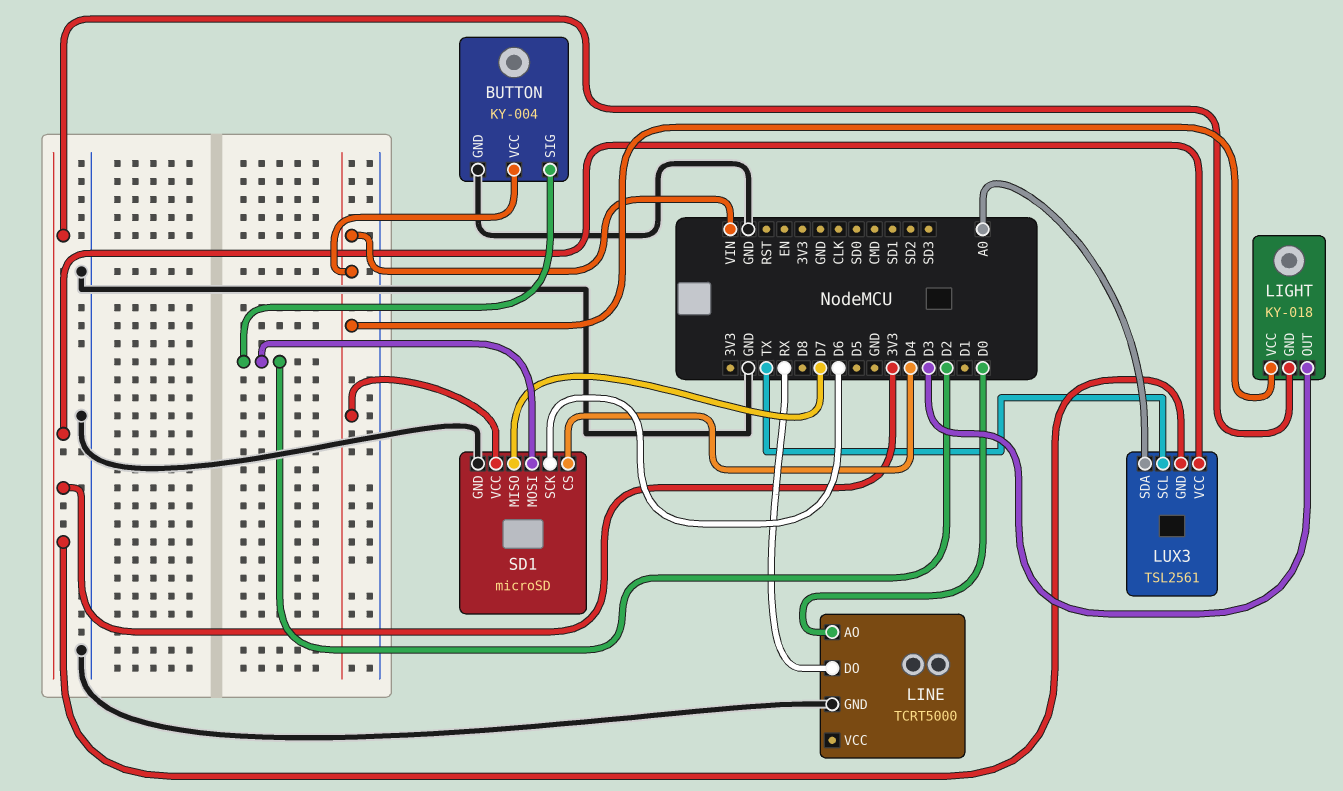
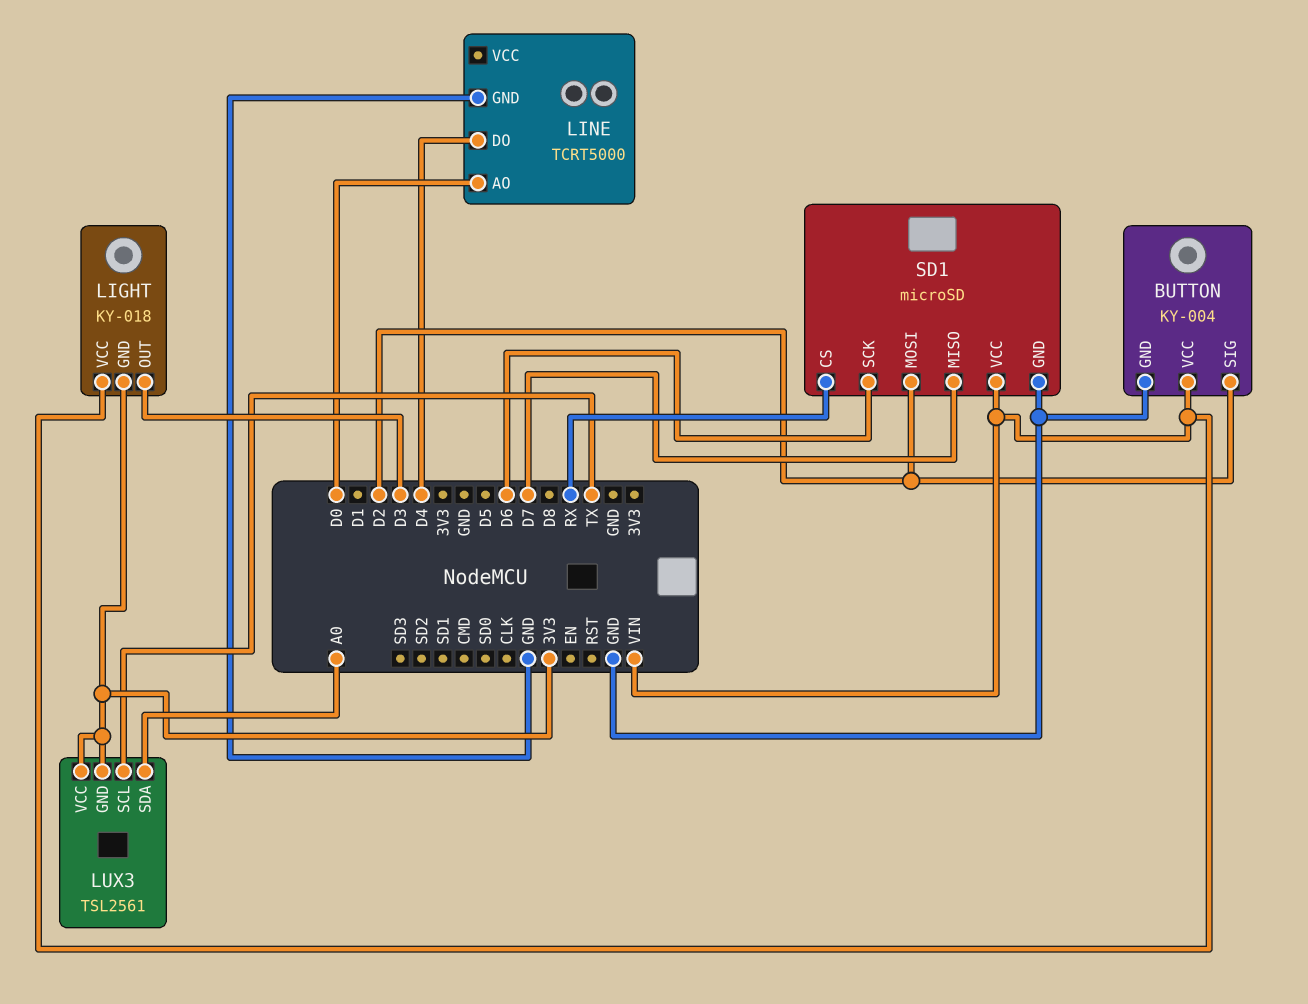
LINE pin DO: RX -> D4
SD1 pin CS: D4 -> RX

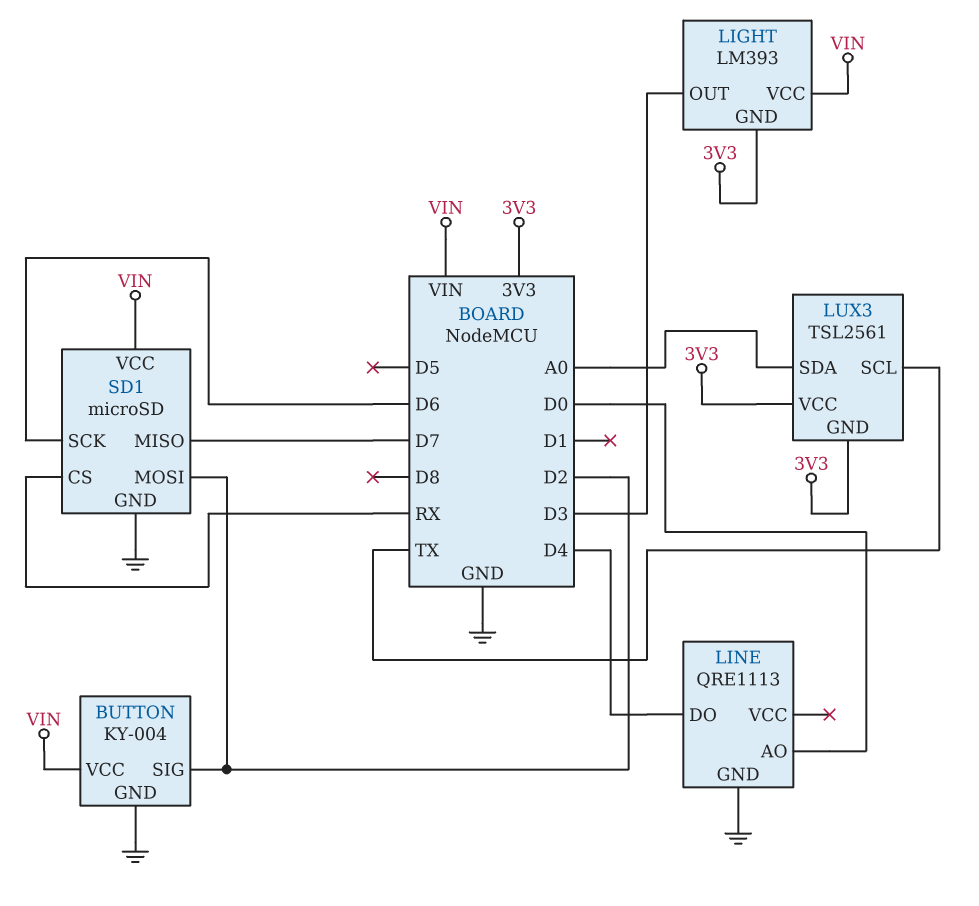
LIGHT: KY-018 -> LM393
LINE: TCRT5000 -> QRE1113

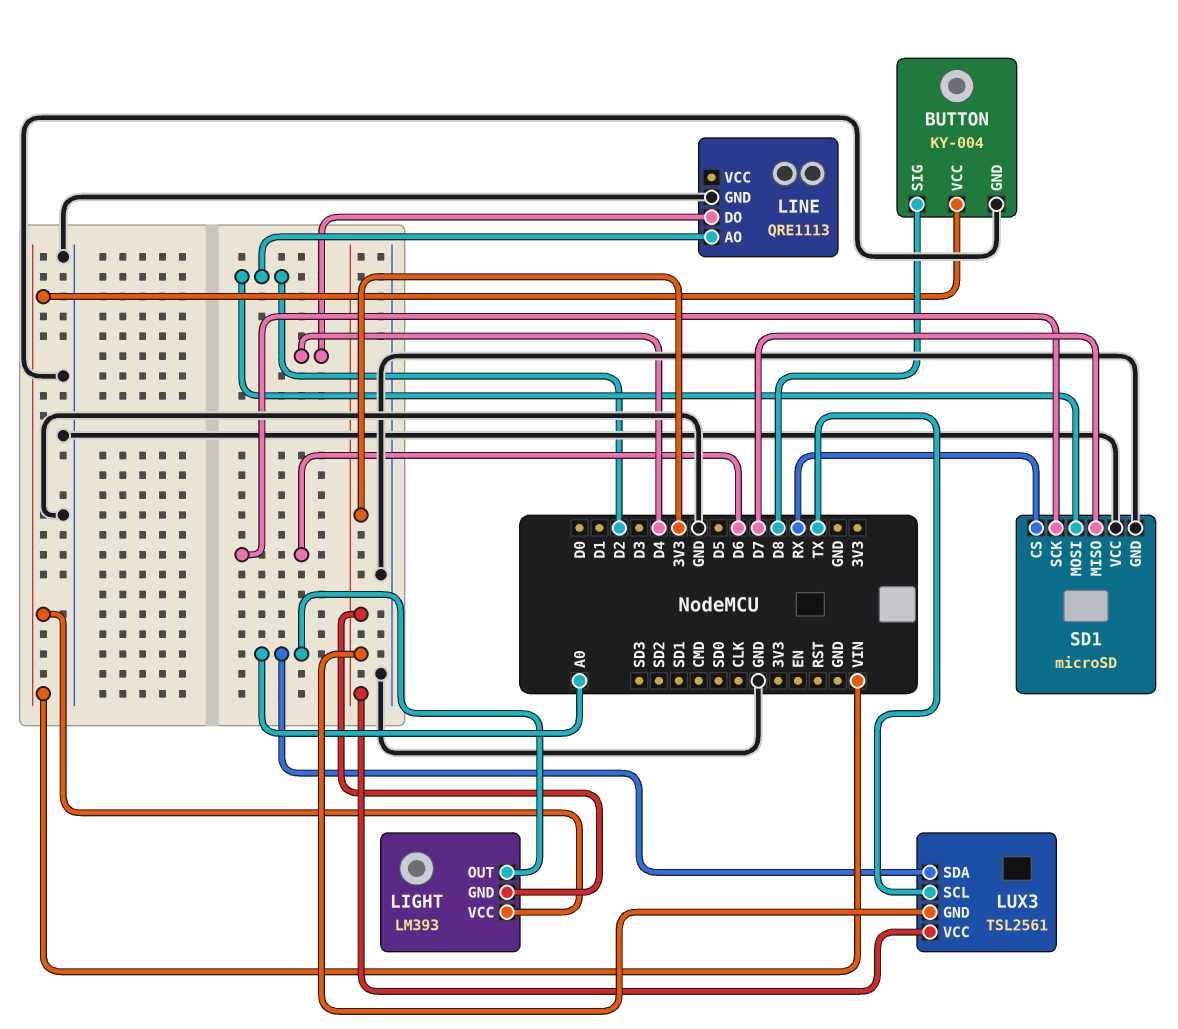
BUTTON pin SIG: D2 -> D8
LIGHT pin OUT: D3 -> A0
LINE pin AO: D0 -> D2
SD1 pin VCC: VIN -> GND

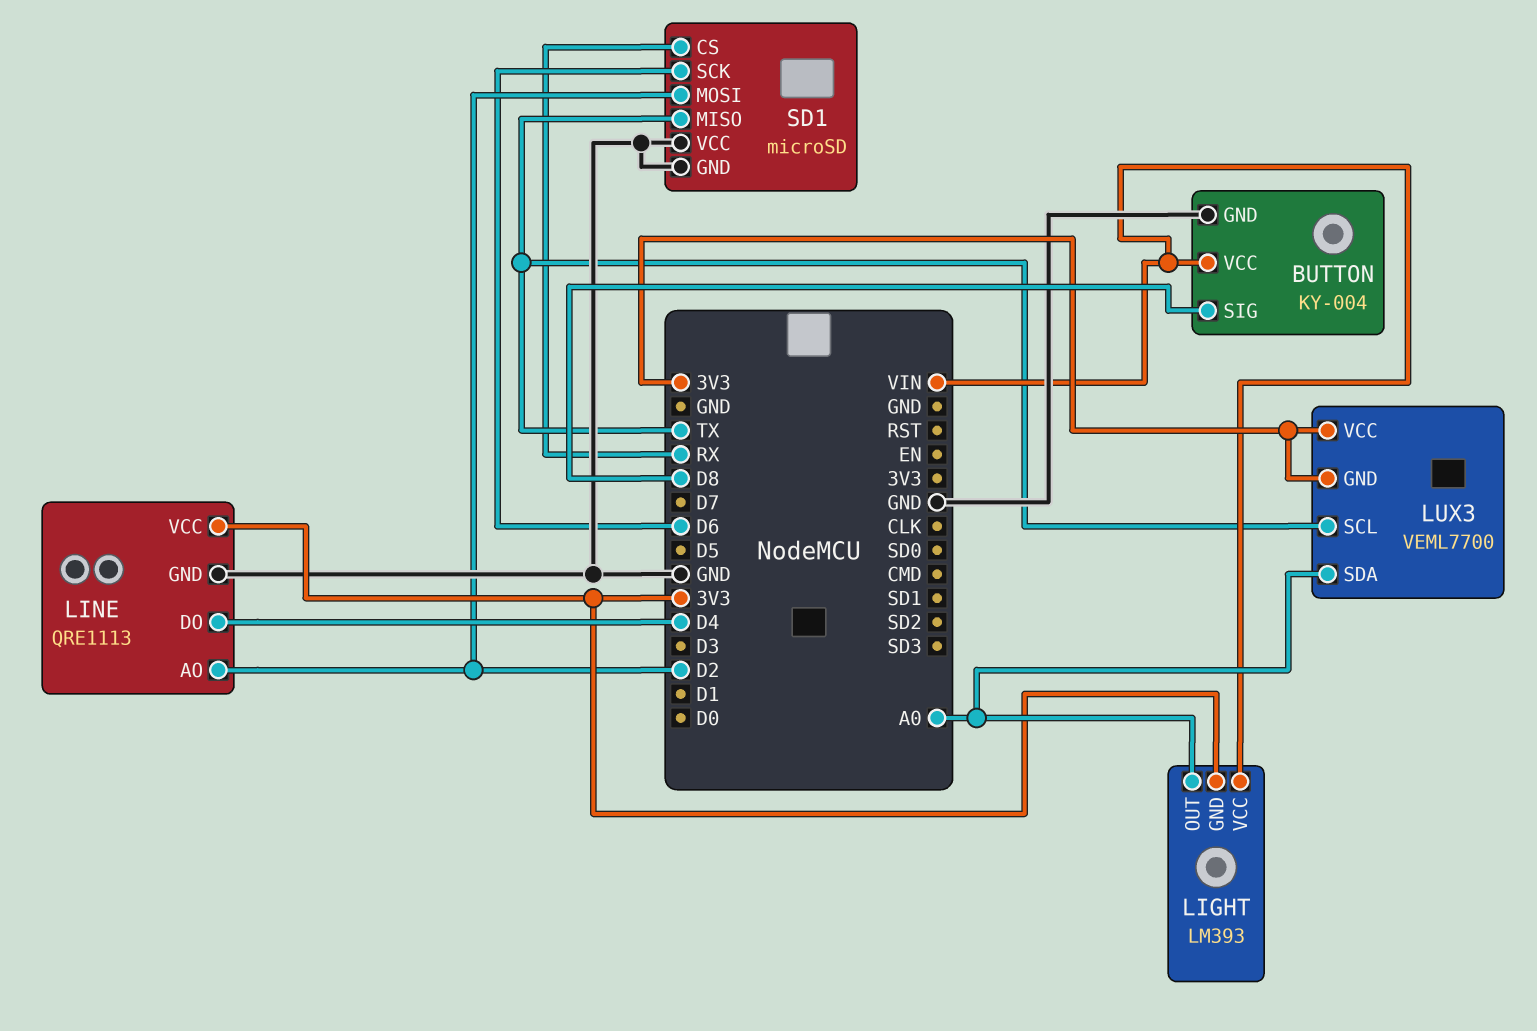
LINE pin VCC: none -> 3V3
LUX3: TSL2561 -> VEML7700
SD1 pin MISO: D7 -> TX

